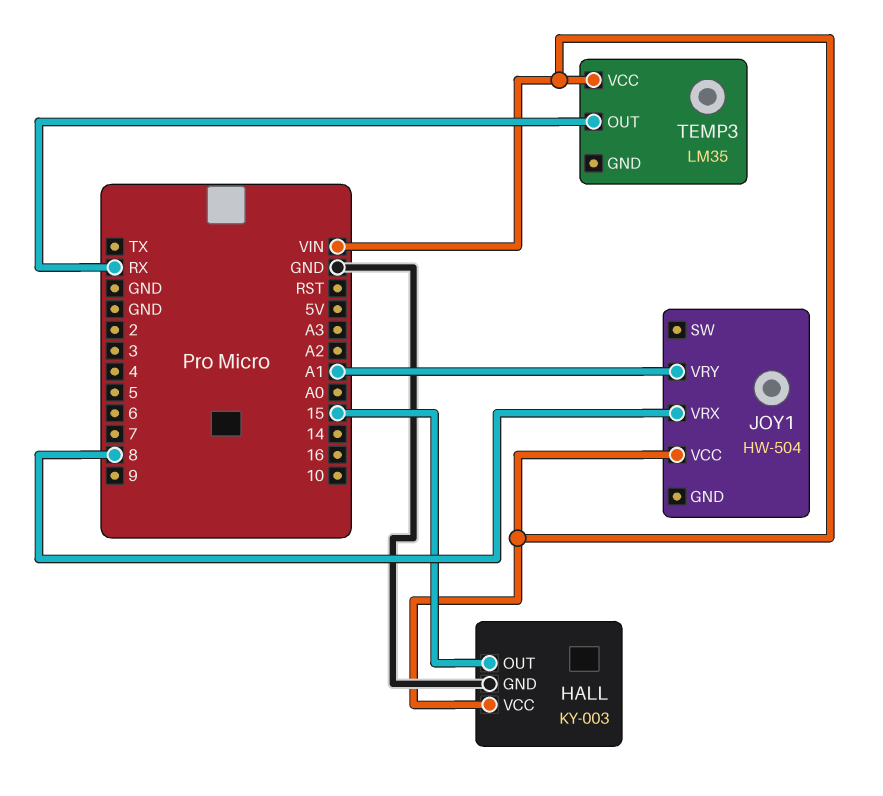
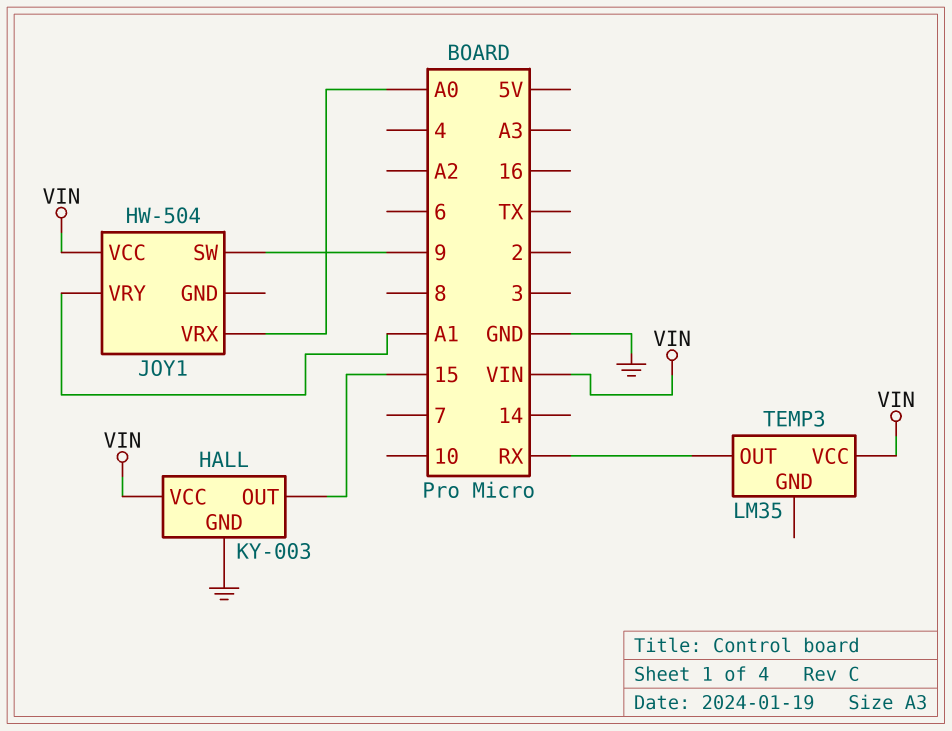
JOY1 pin SW: none -> 9
JOY1 pin VRX: 8 -> A0

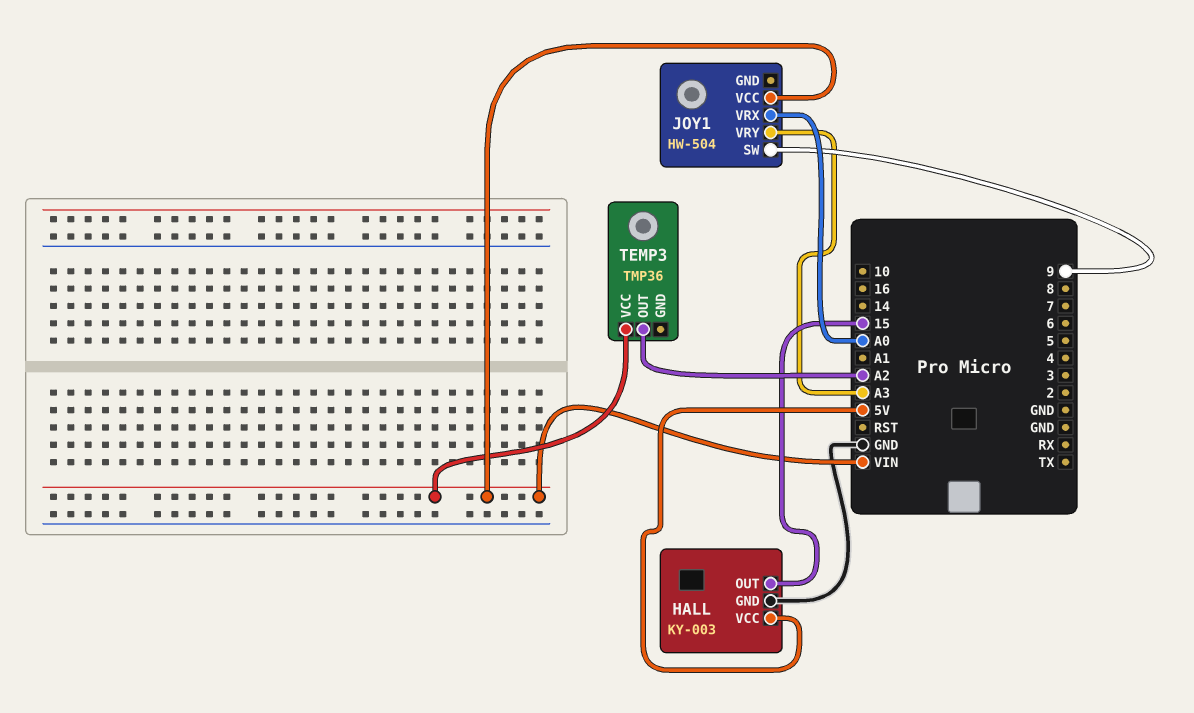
HALL pin VCC: VIN -> 5V
JOY1 pin VRY: A1 -> A3
TEMP3: LM35 -> TMP36
TEMP3 pin OUT: RX -> A2

